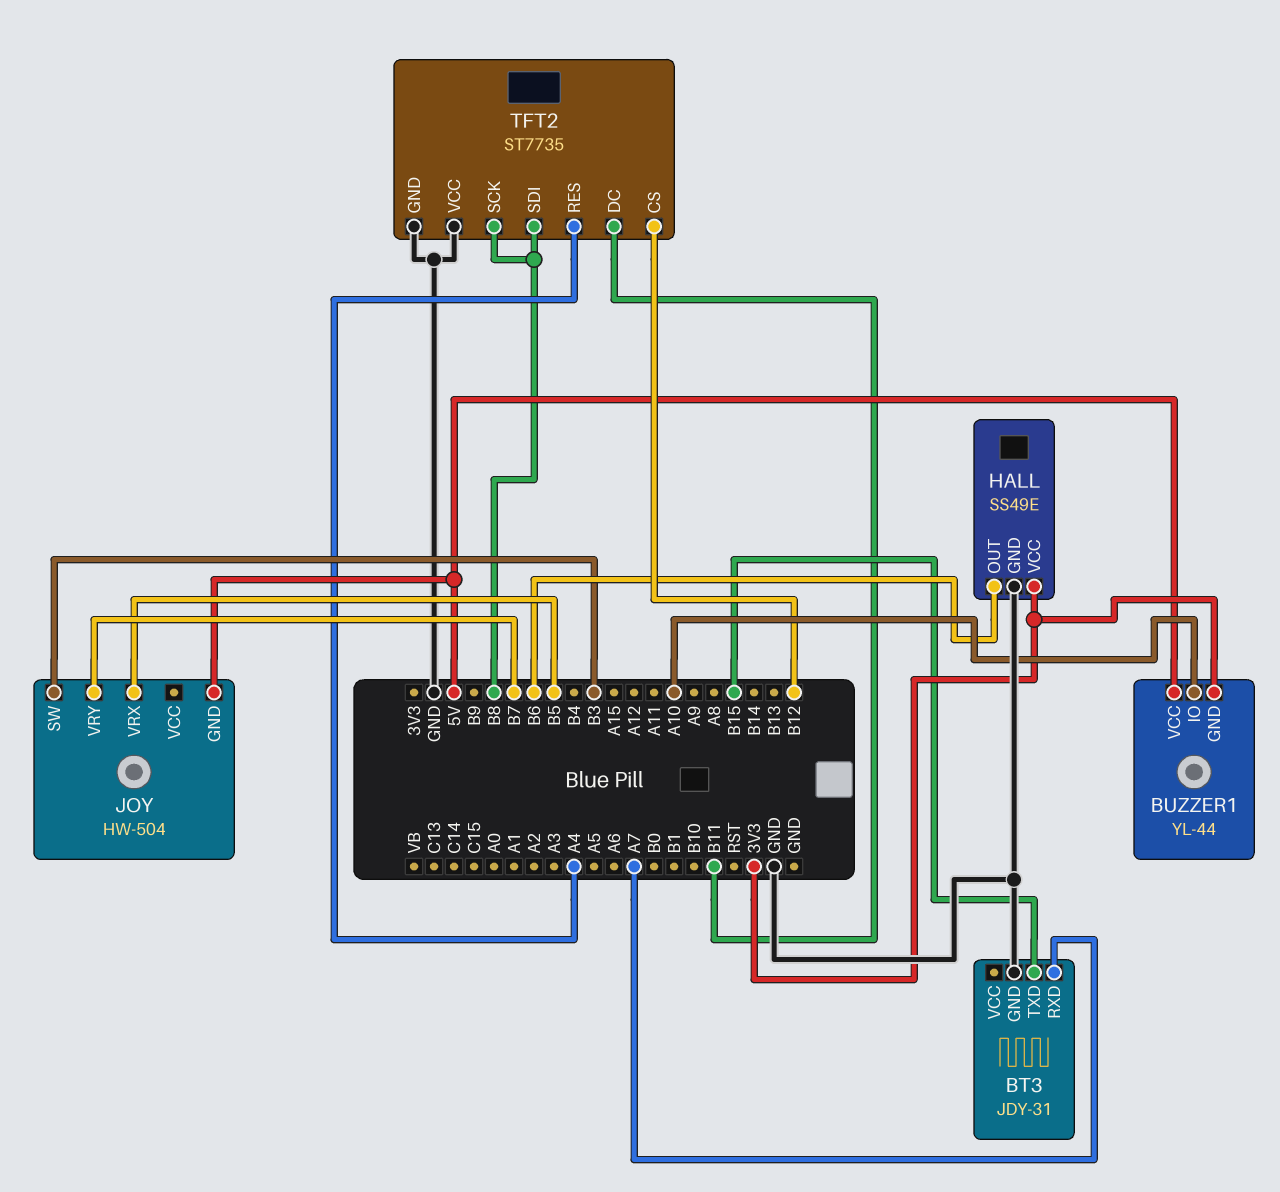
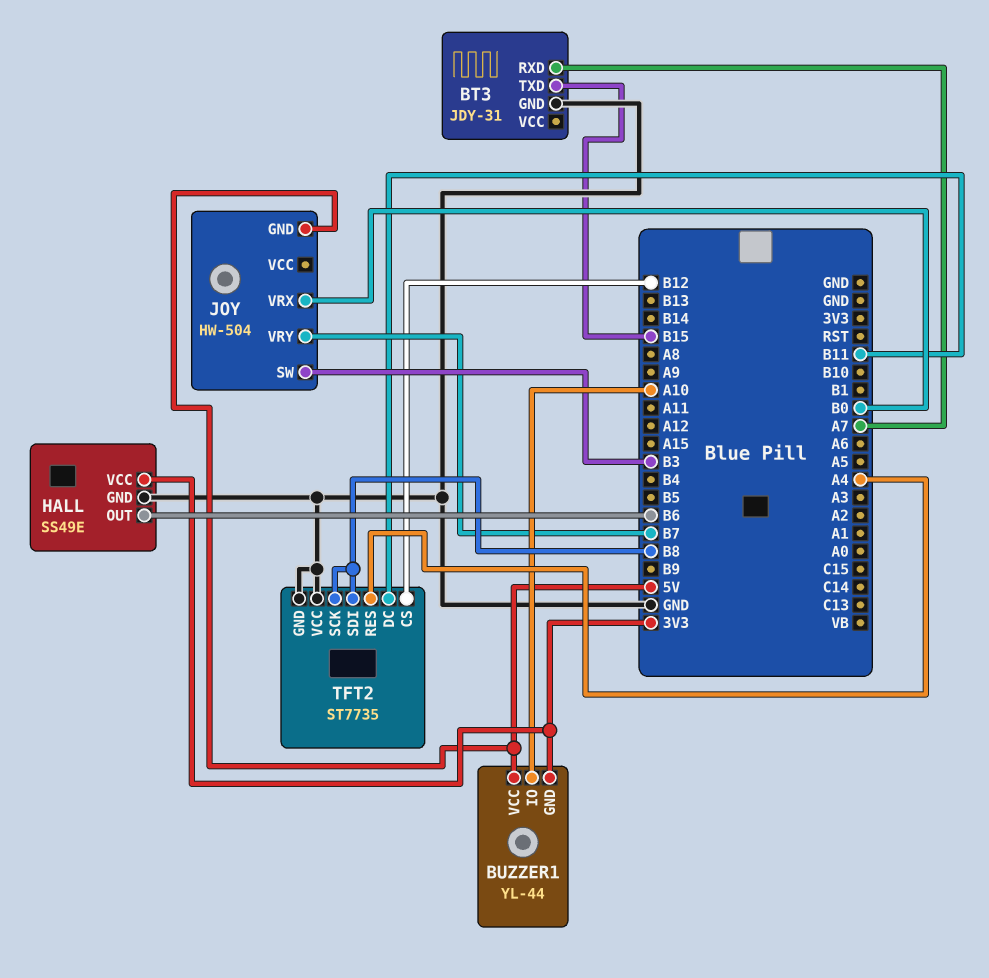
JOY pin VRX: B5 -> B0

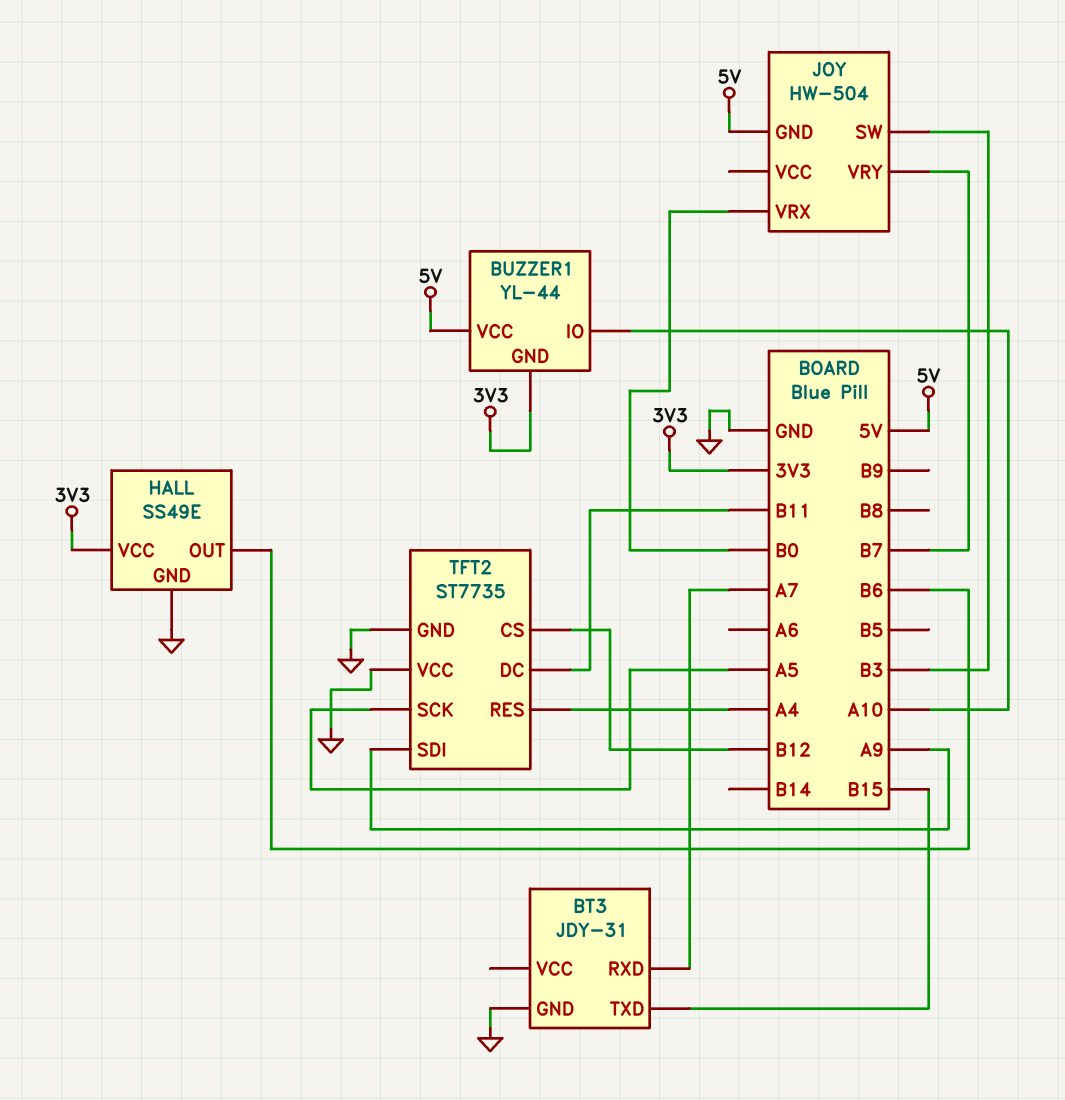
TFT2 pin SCK: B8 -> A5
TFT2 pin SDI: B8 -> A9

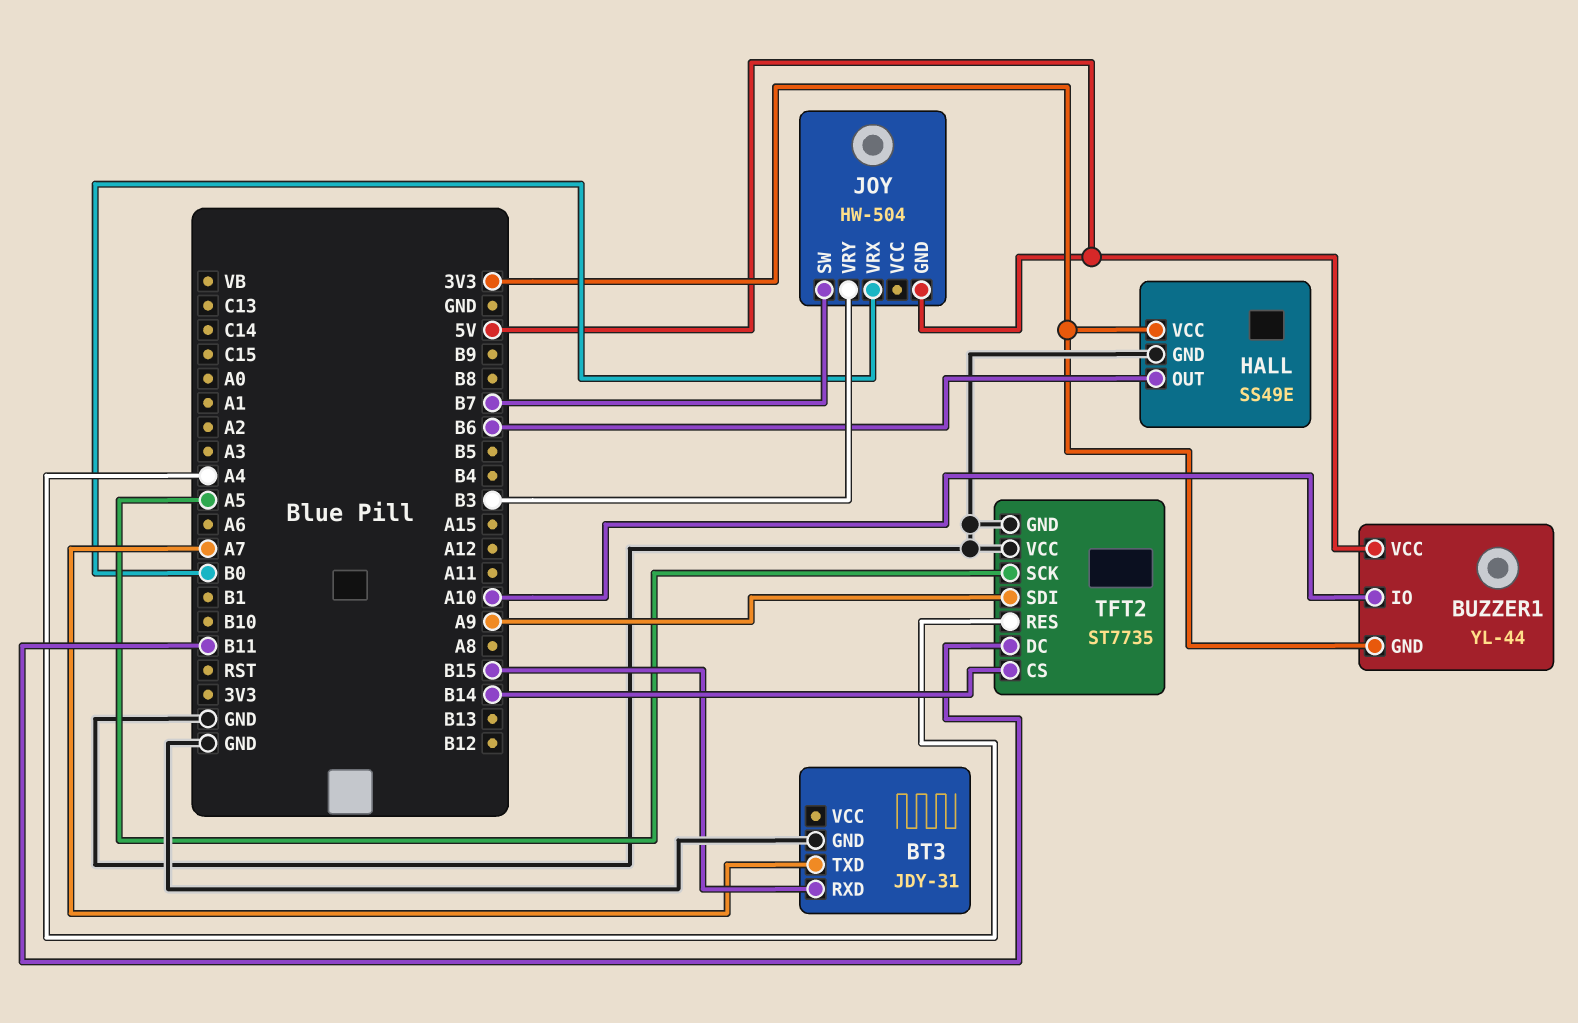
BT3 pin RXD: A7 -> B15
BT3 pin TXD: B15 -> A7
JOY pin SW: B3 -> B7
JOY pin VRY: B7 -> B3
TFT2 pin CS: B12 -> B14

